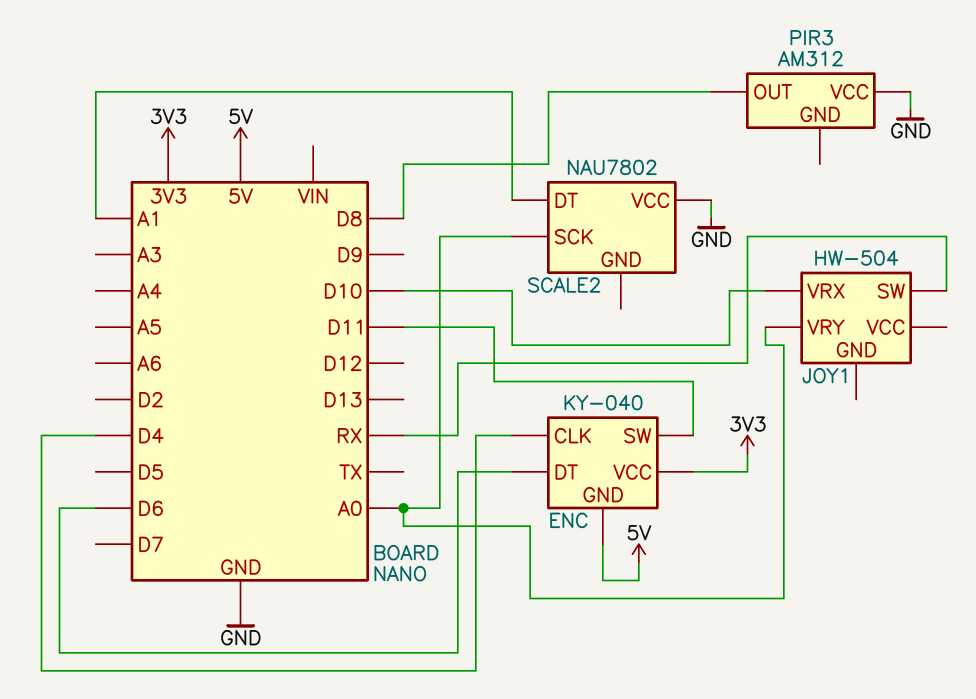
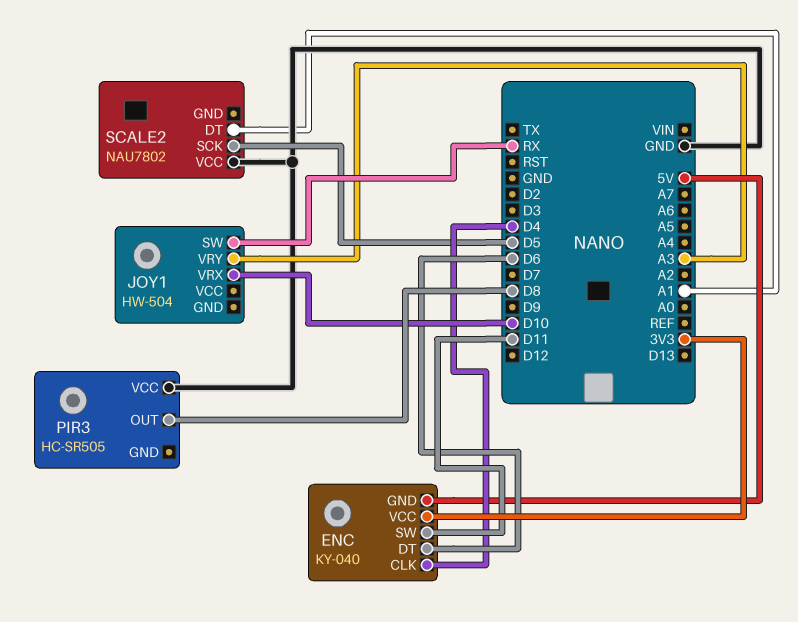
JOY1 pin VRY: A0 -> A3
PIR3: AM312 -> HC-SR505
SCALE2 pin SCK: A0 -> D5

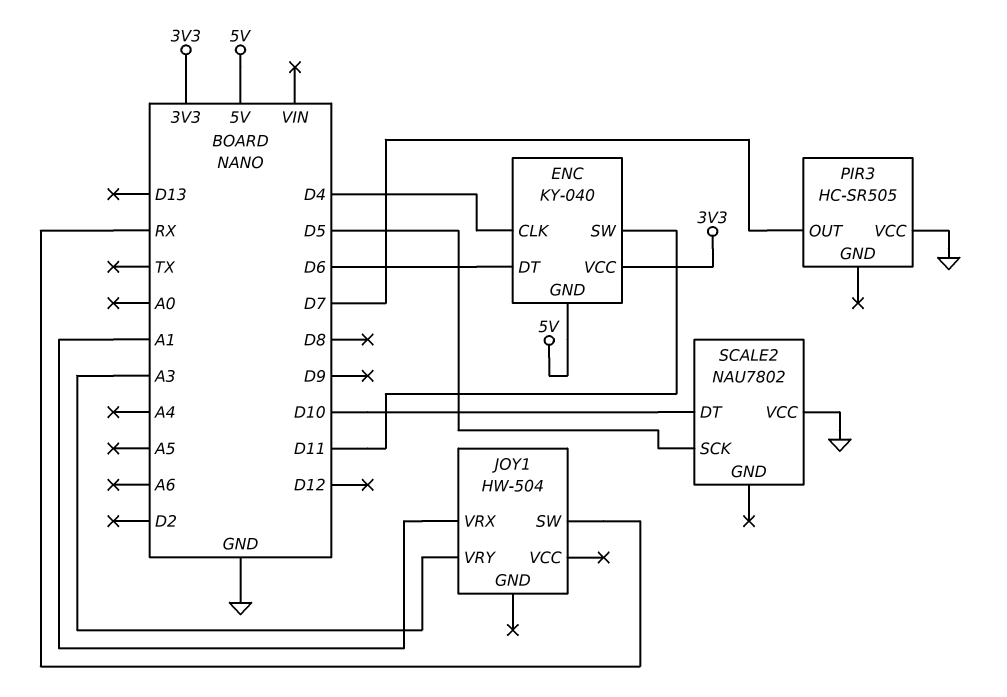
JOY1 pin VRX: D10 -> A1
PIR3 pin OUT: D8 -> D7
SCALE2 pin DT: A1 -> D10

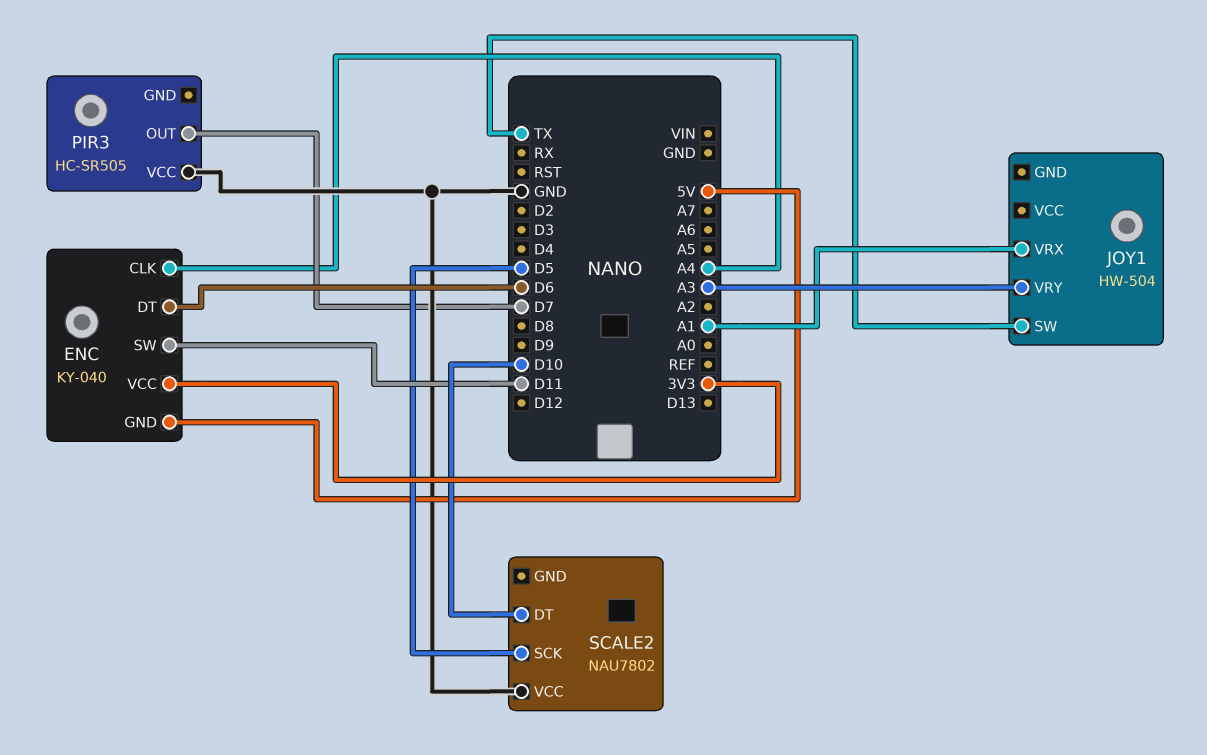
ENC pin CLK: D4 -> A4
JOY1 pin SW: RX -> TX

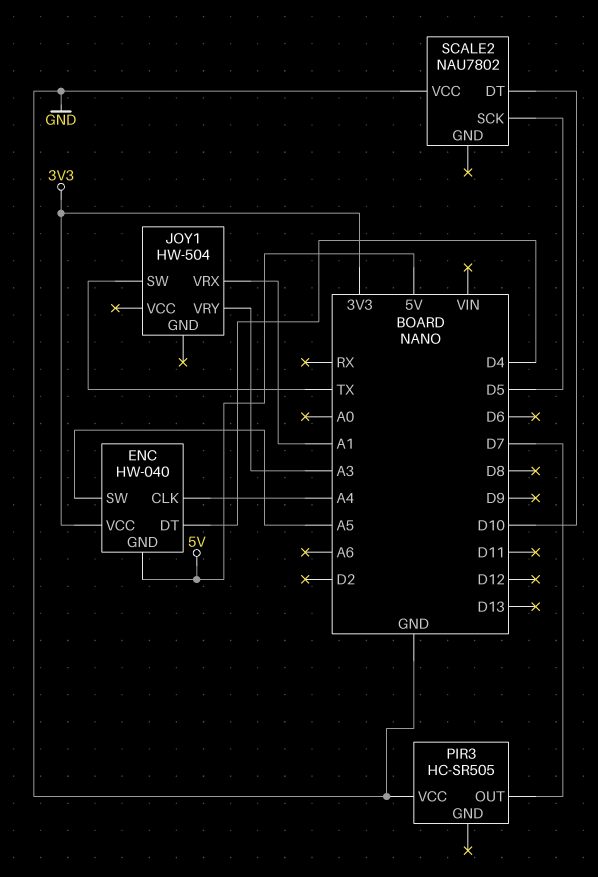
ENC: KY-040 -> HW-040
ENC pin DT: D6 -> D4
ENC pin SW: D11 -> A5

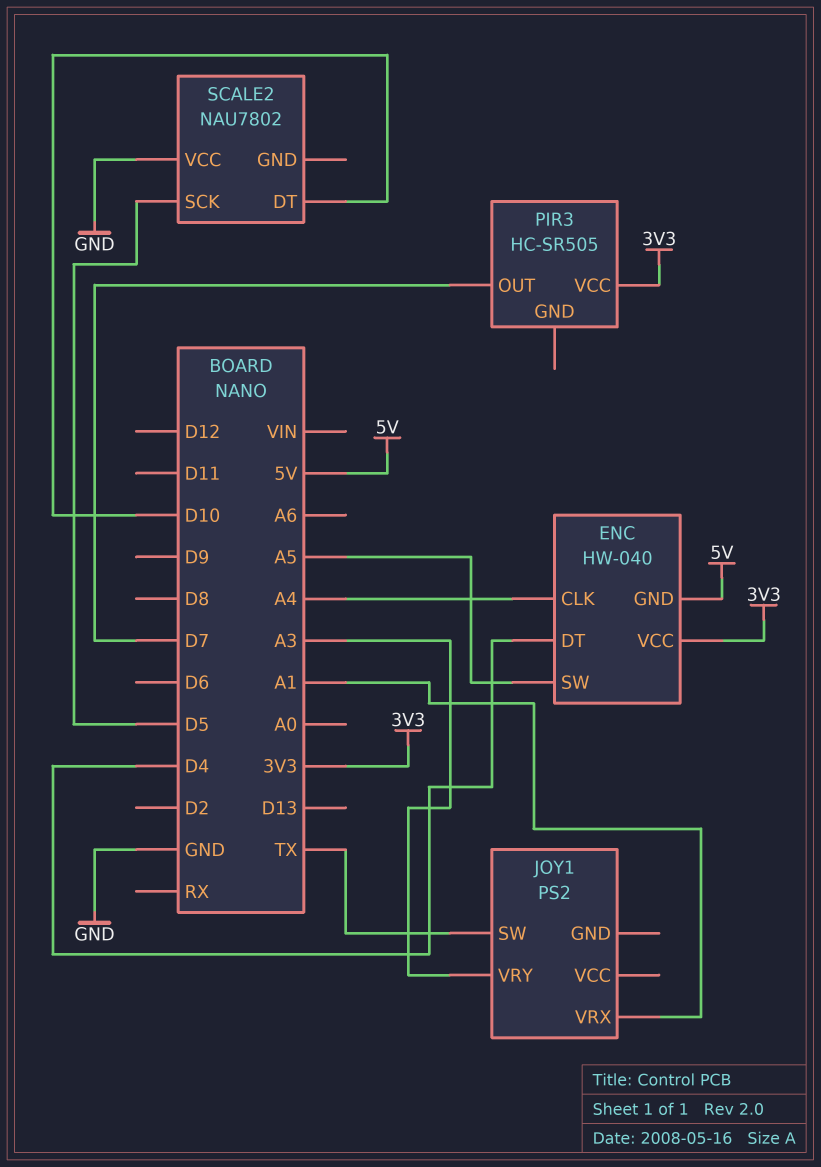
JOY1: HW-504 -> PS2
PIR3 pin VCC: GND -> 3V3

